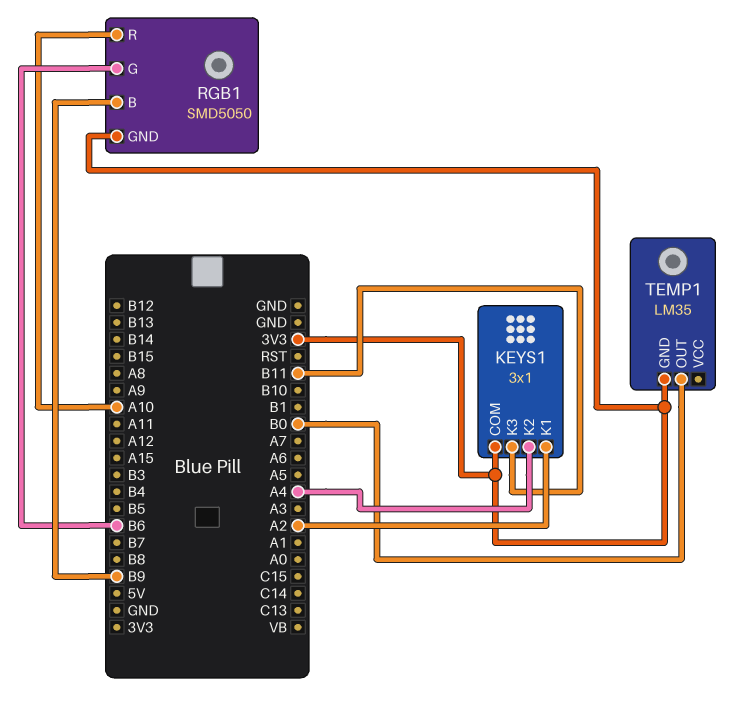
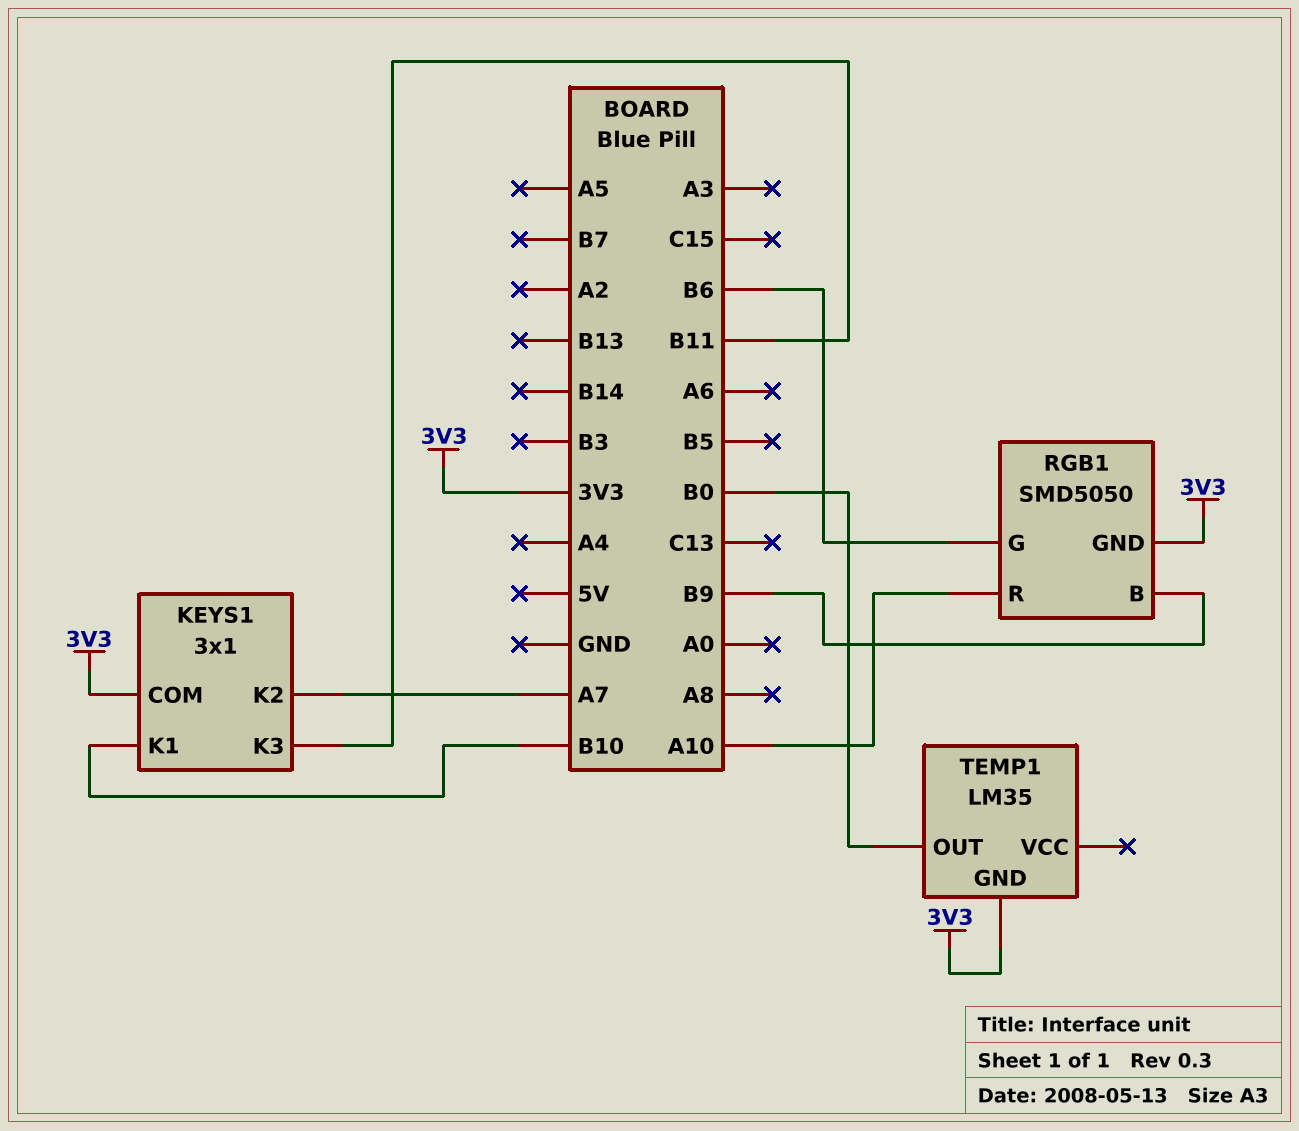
KEYS1 pin K1: A2 -> B10
KEYS1 pin K2: A4 -> A7

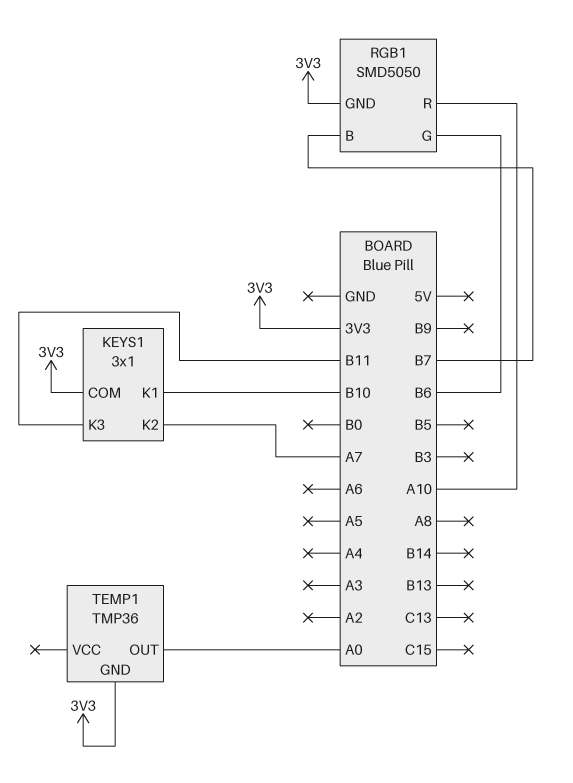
RGB1 pin B: B9 -> B7
TEMP1: LM35 -> TMP36
TEMP1 pin OUT: B0 -> A0

